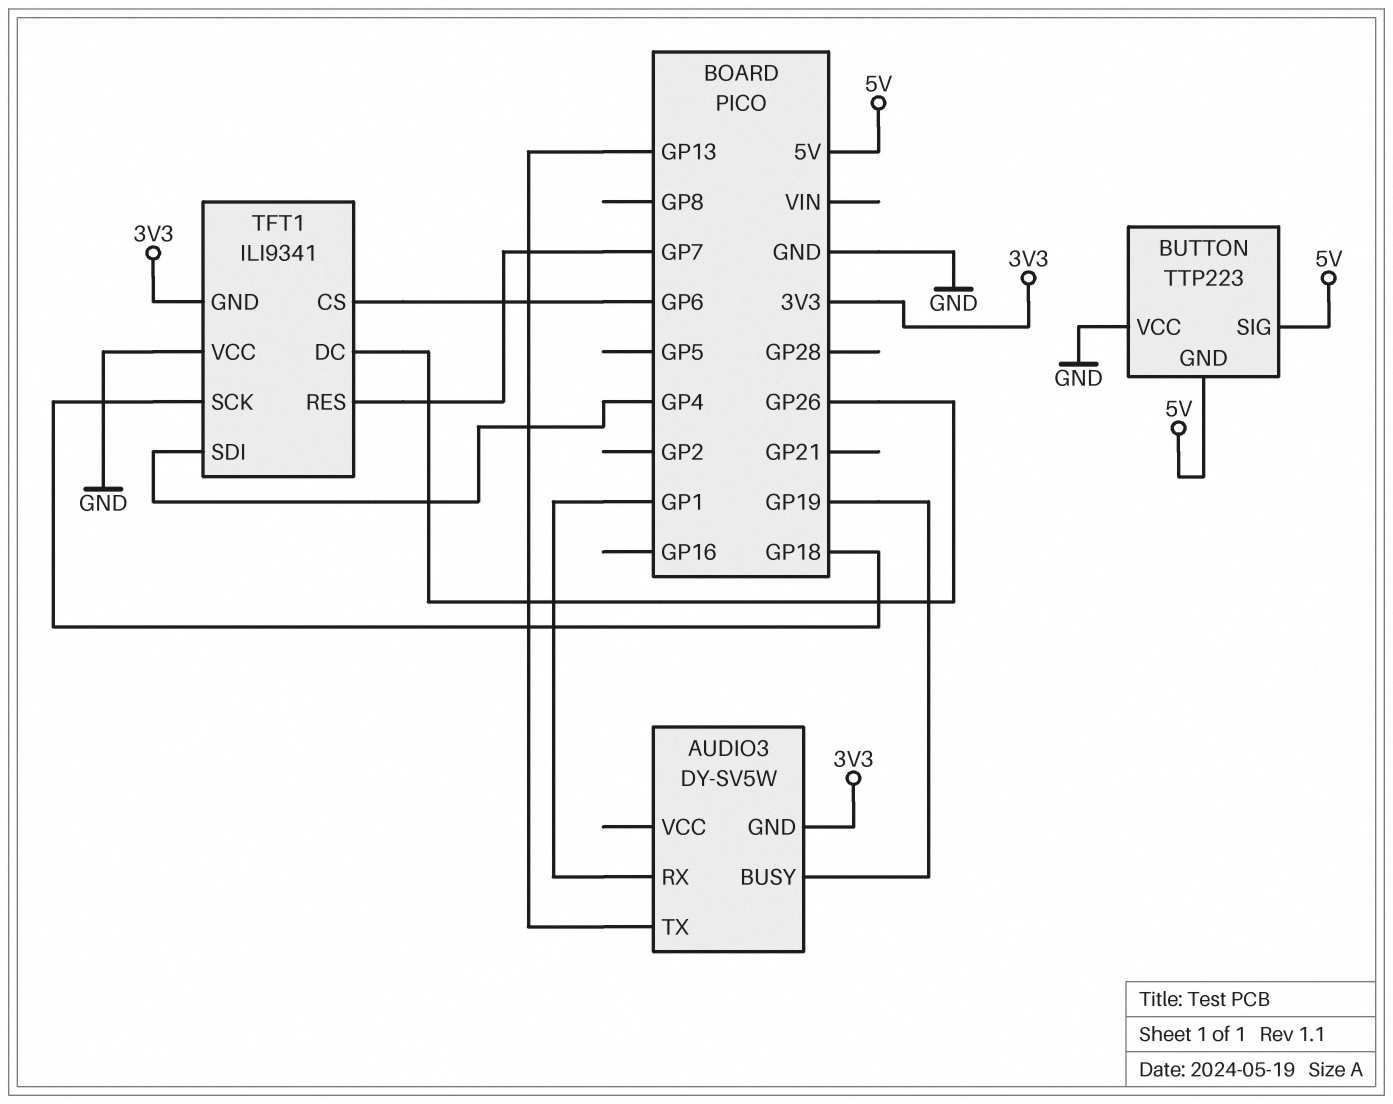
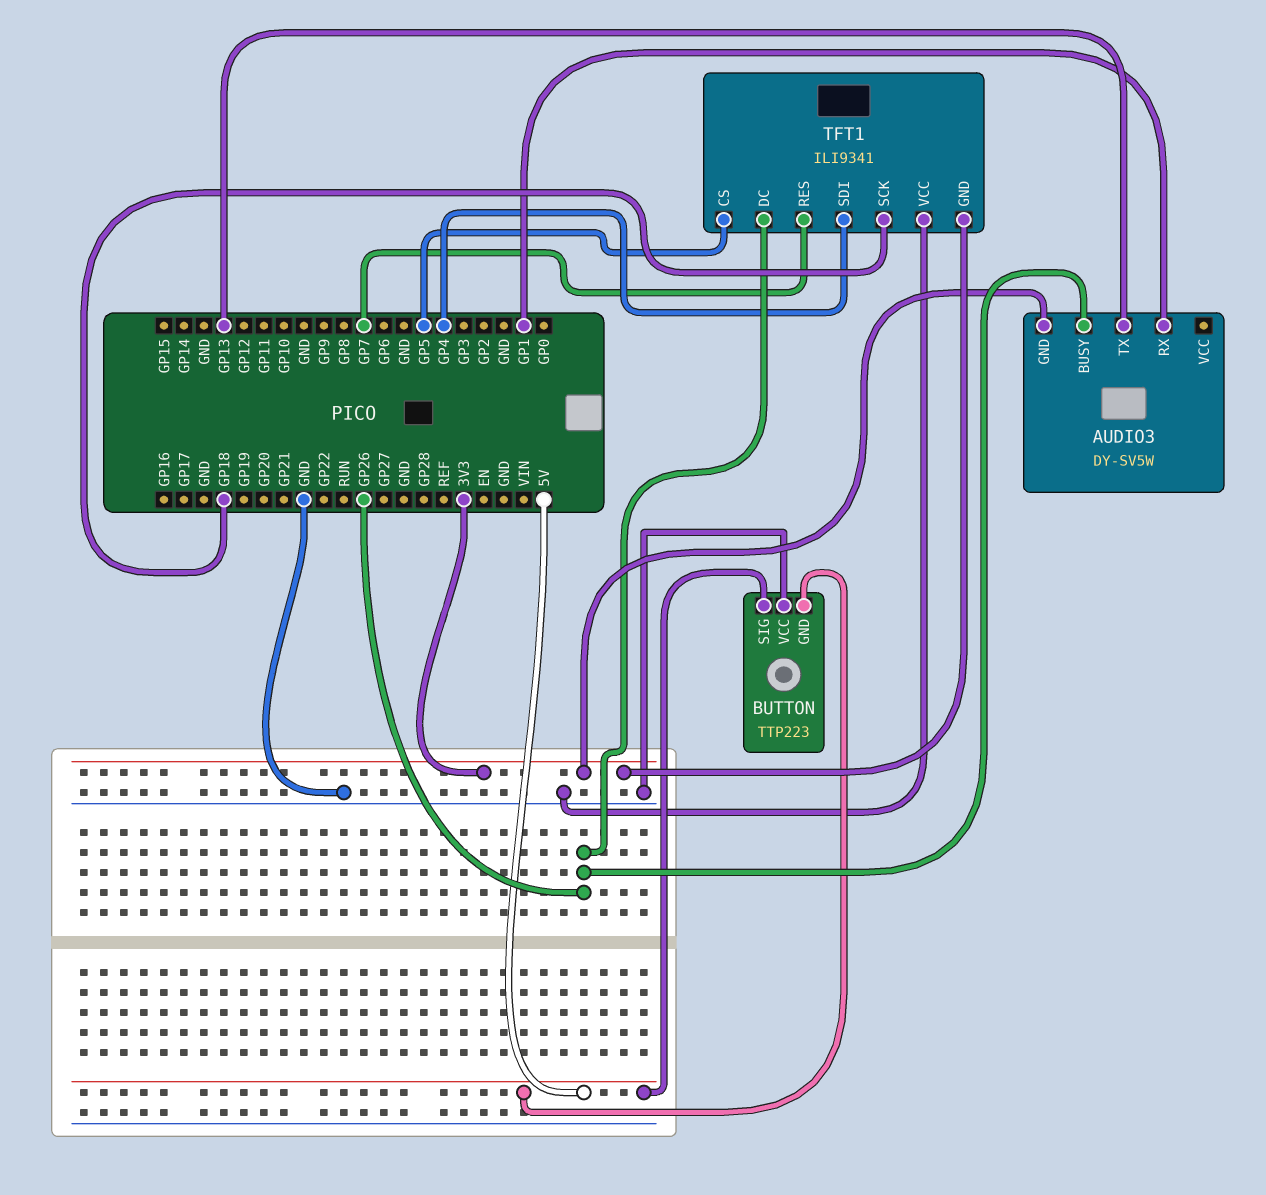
AUDIO3 pin BUSY: GP19 -> GP26
TFT1 pin CS: GP6 -> GP5

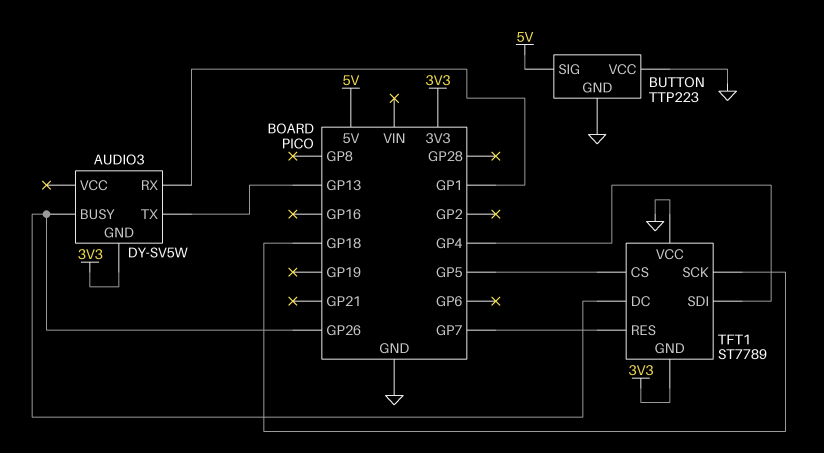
BUTTON pin GND: 5V -> GND
TFT1: ILI9341 -> ST7789

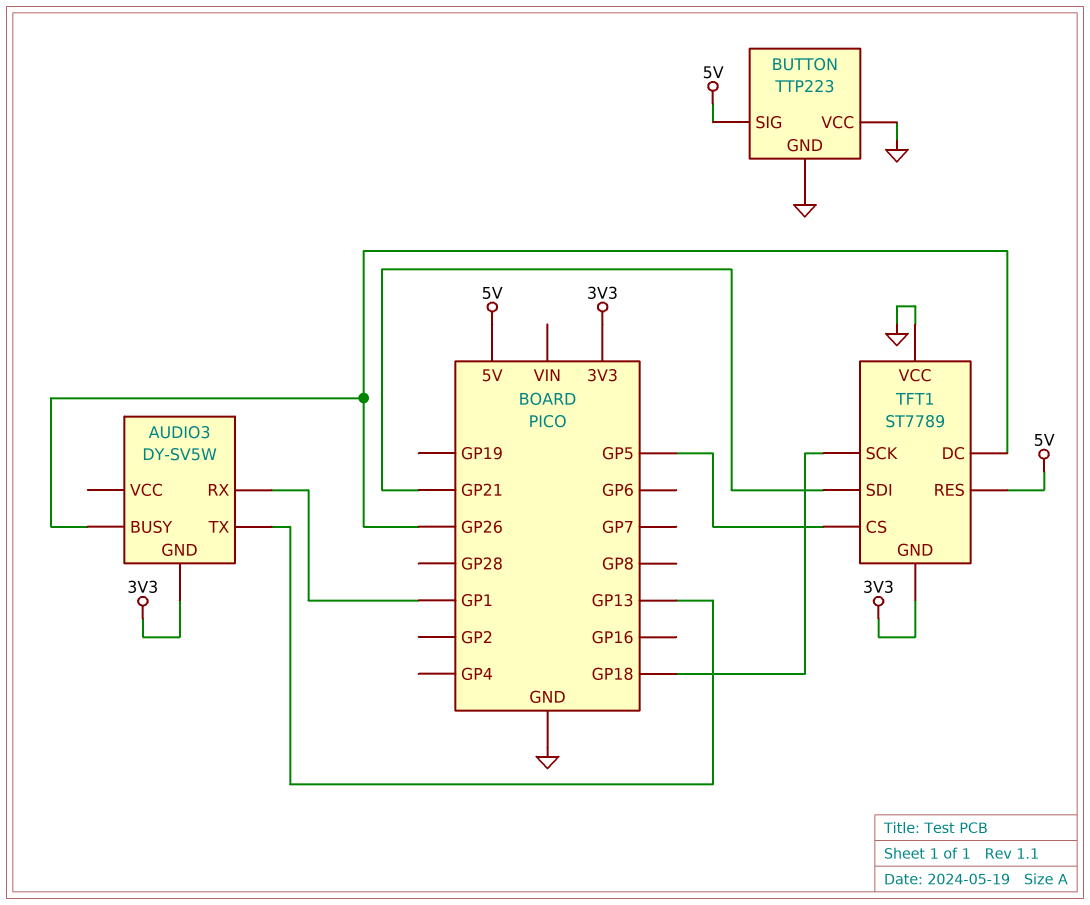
TFT1 pin RES: GP7 -> 5V
TFT1 pin SDI: GP4 -> GP21

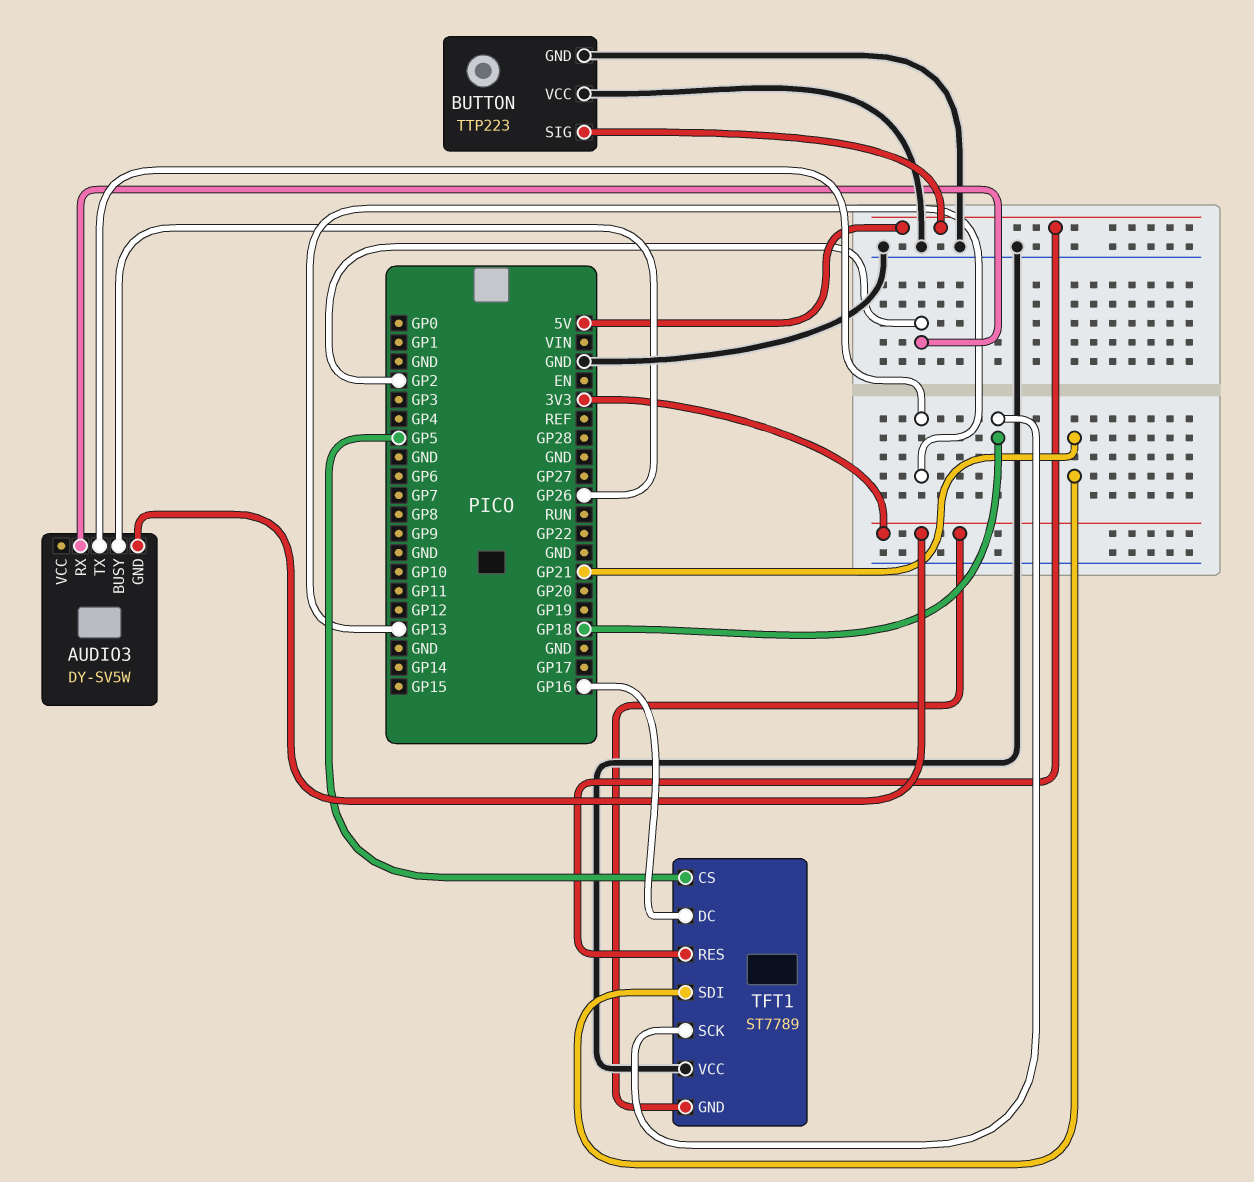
AUDIO3 pin RX: GP1 -> GP2
TFT1 pin DC: GP26 -> GP16

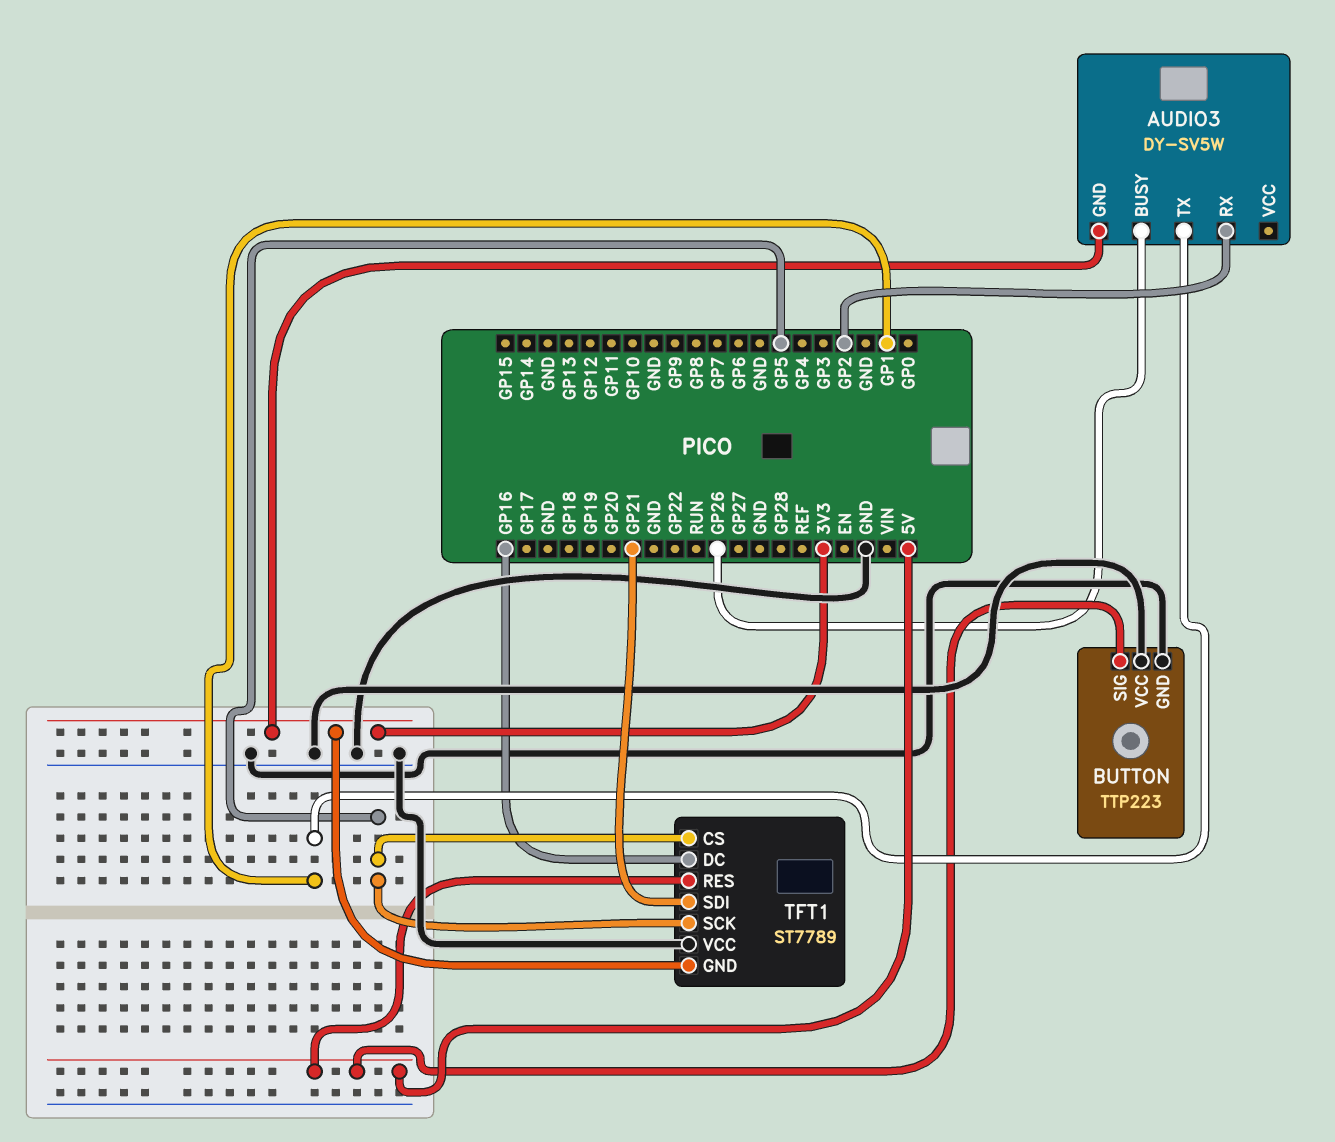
AUDIO3 pin TX: GP13 -> GP1
TFT1 pin SCK: GP18 -> GP5

